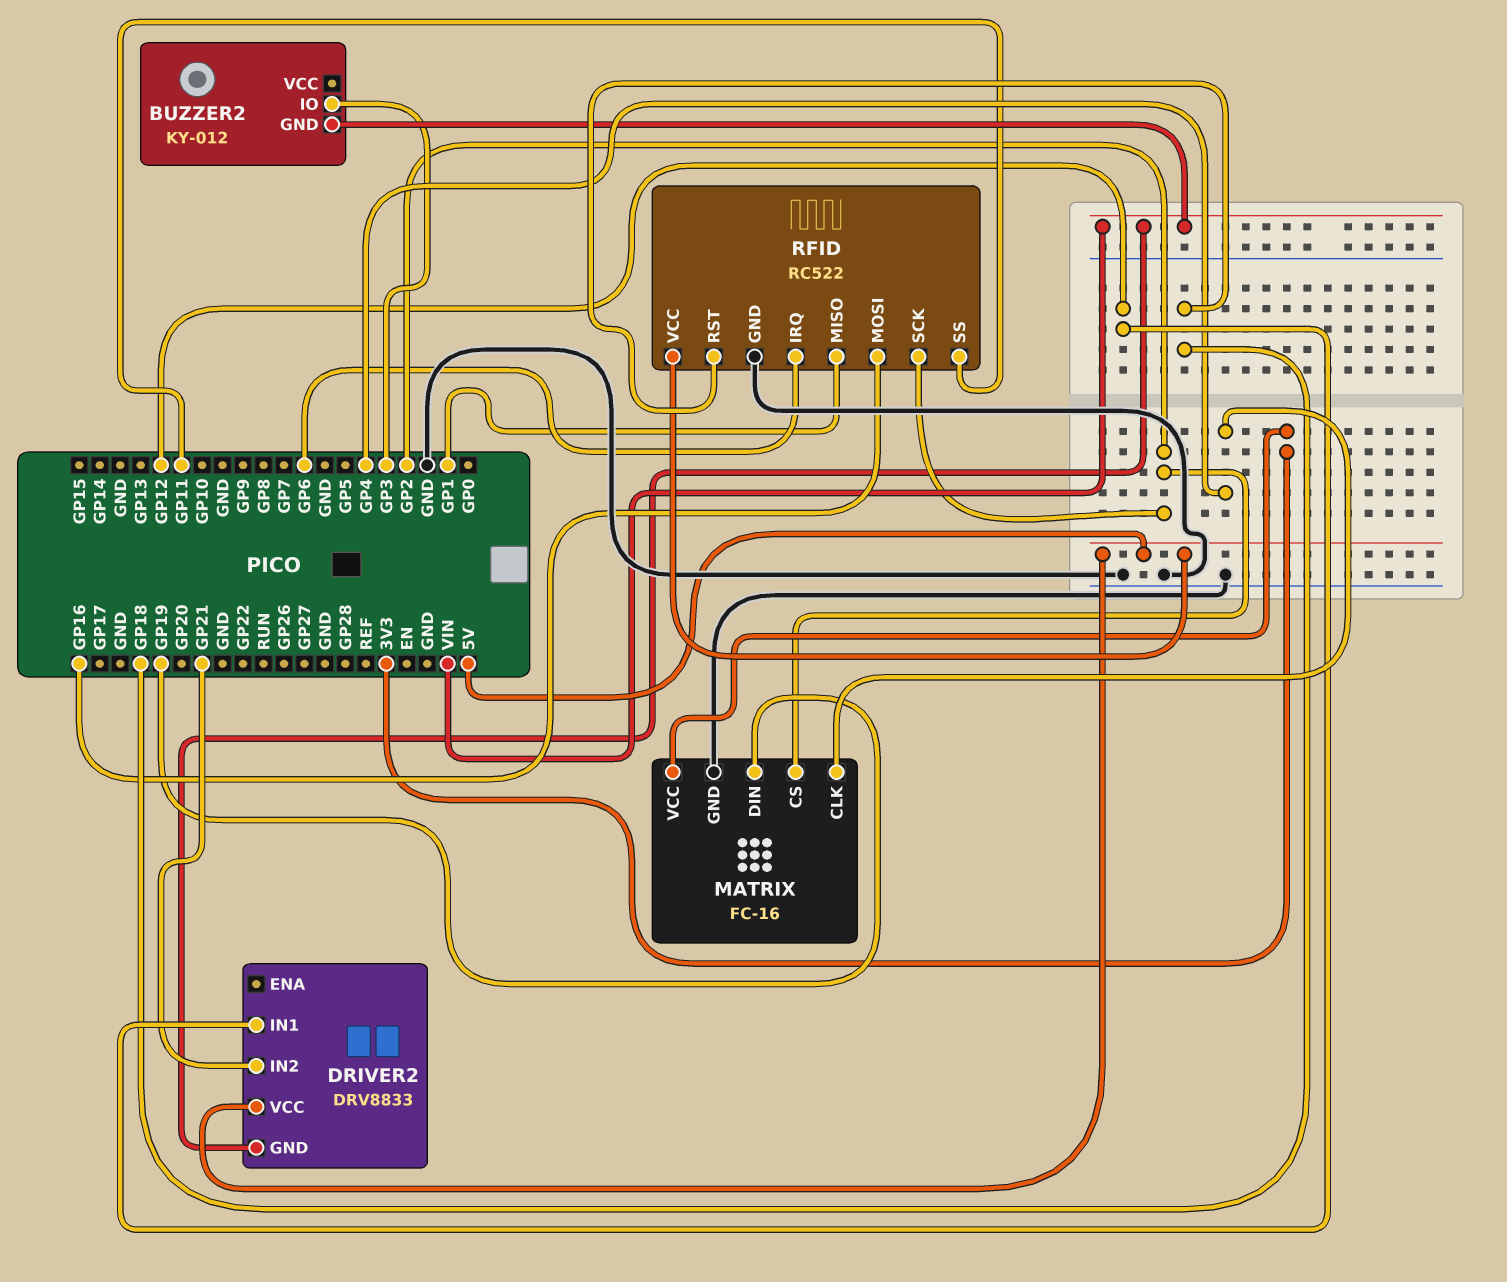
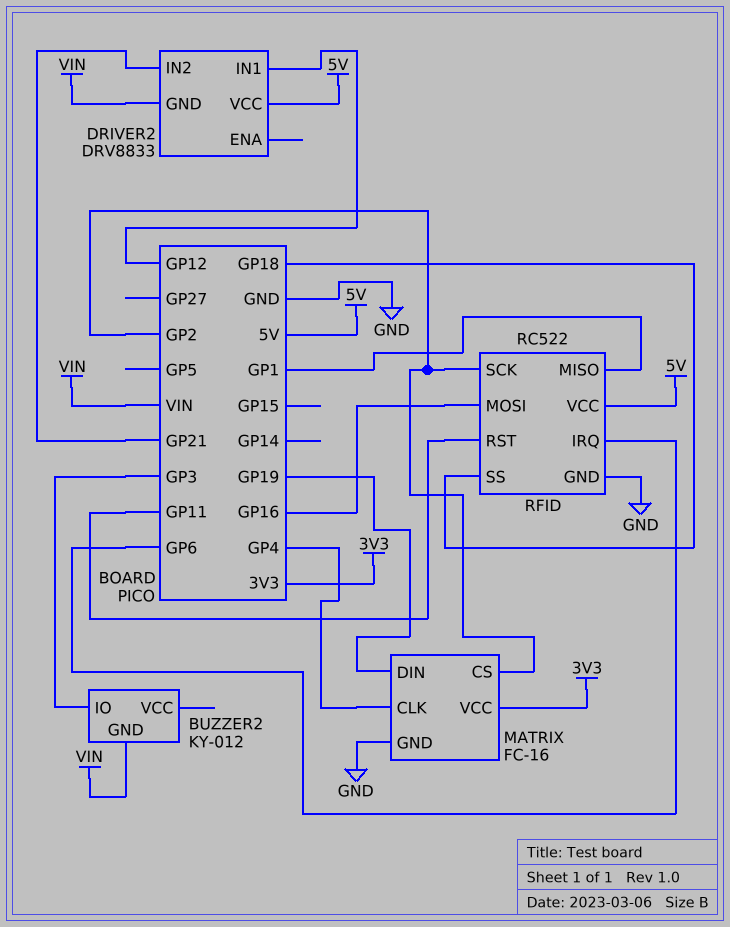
RFID pin RST: GP18 -> GP11
RFID pin SS: GP11 -> GP18

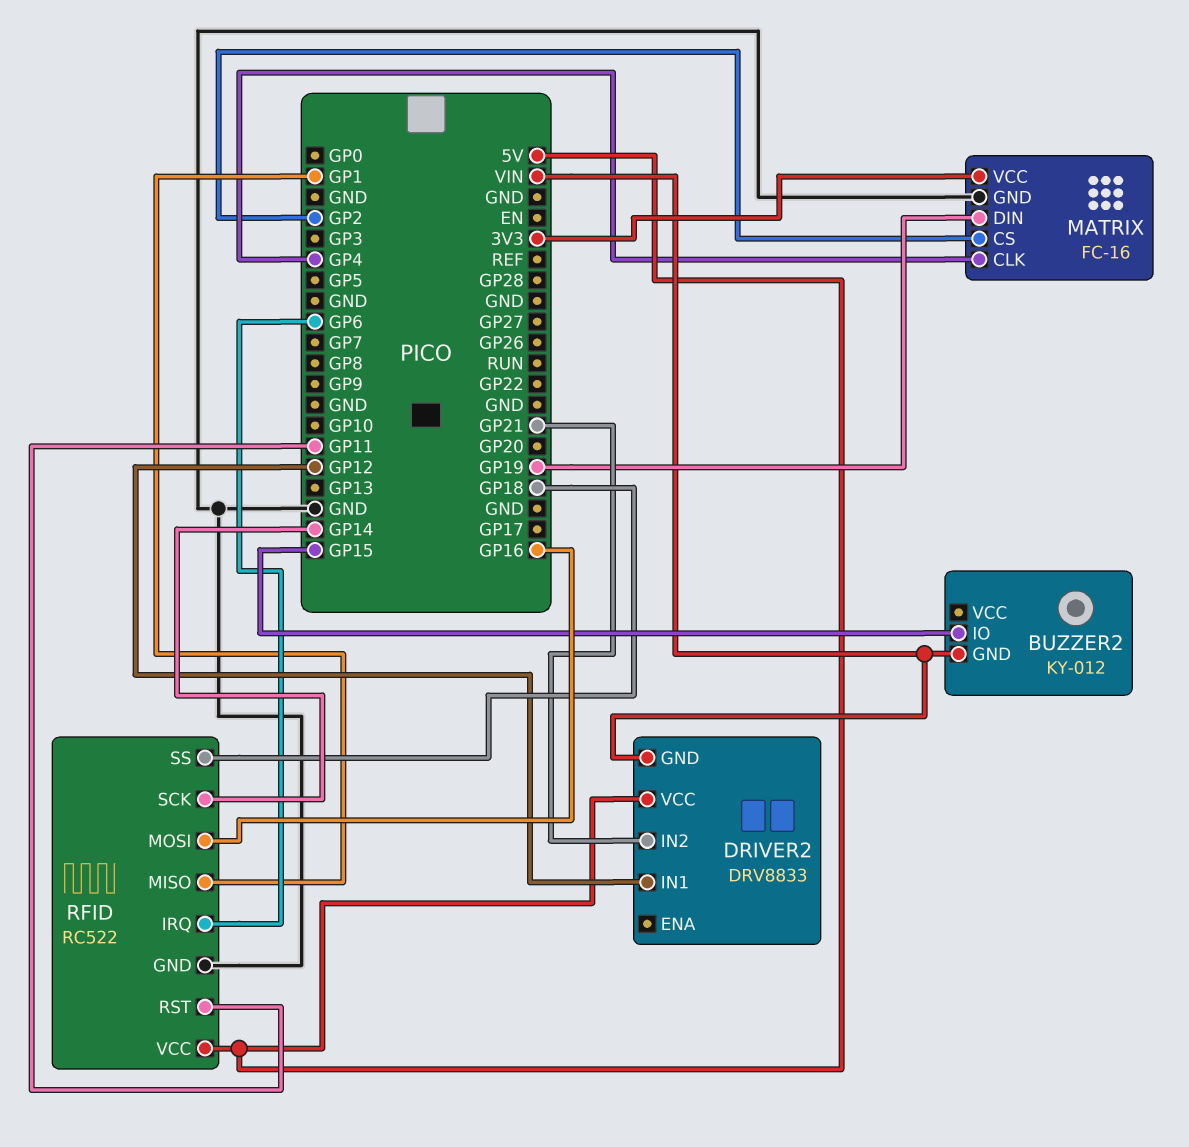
BUZZER2 pin IO: GP3 -> GP15
RFID pin SCK: GP2 -> GP14

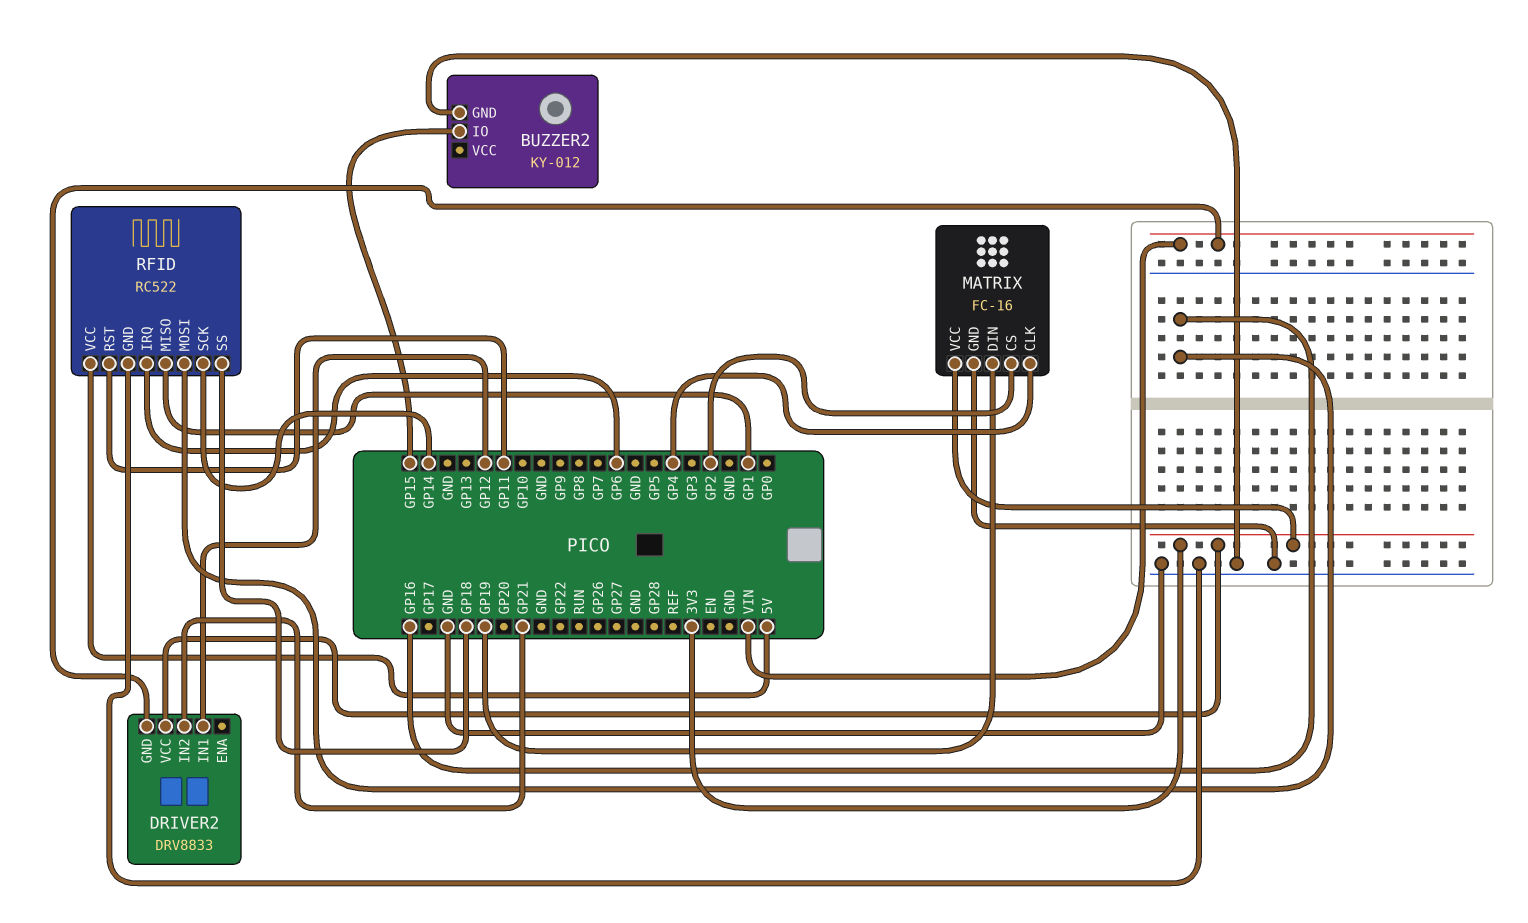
BUZZER2 pin GND: VIN -> GND
DRIVER2 pin VCC: 5V -> 3V3

